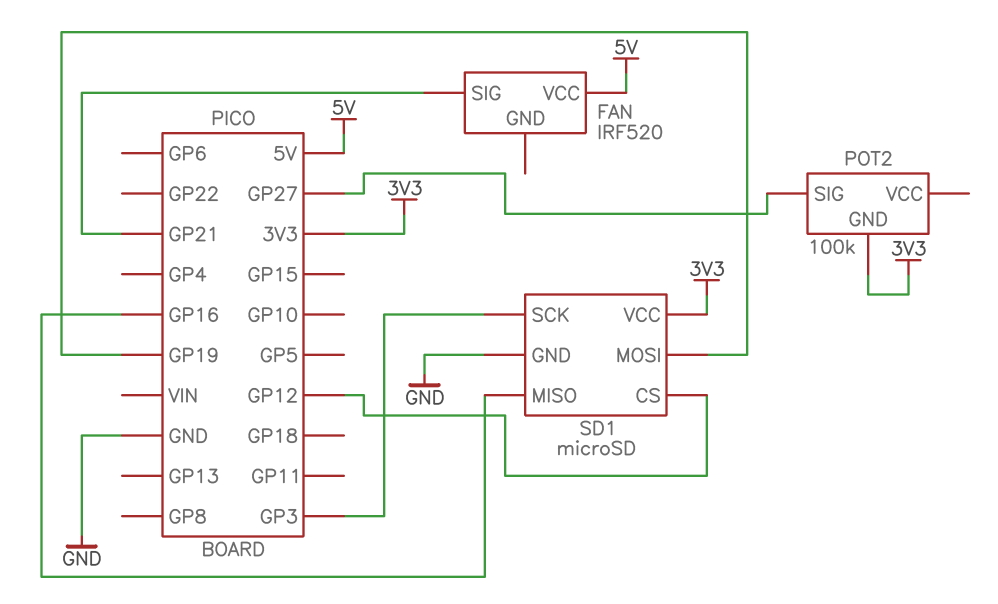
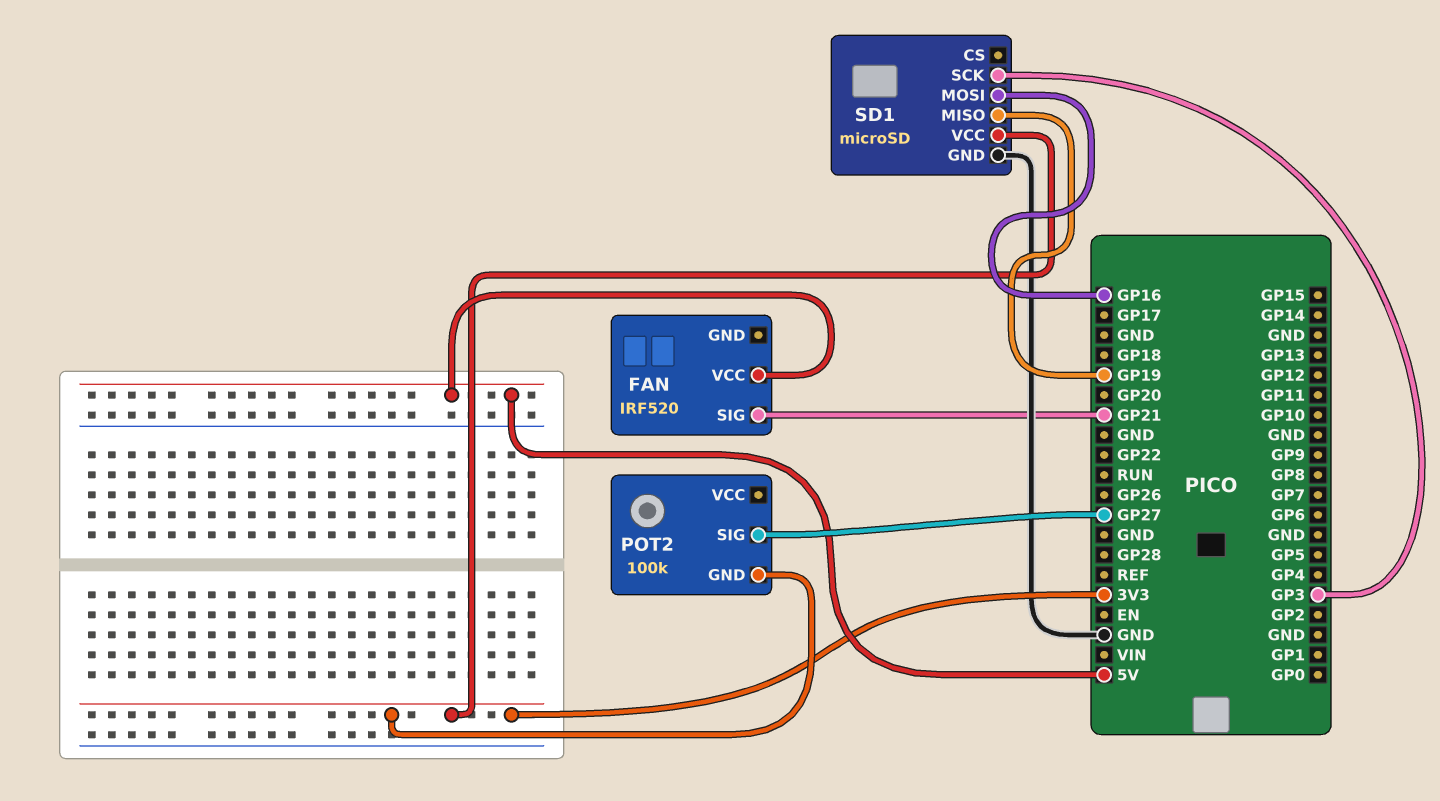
SD1 pin CS: GP12 -> none
SD1 pin MISO: GP16 -> GP19
SD1 pin MOSI: GP19 -> GP16

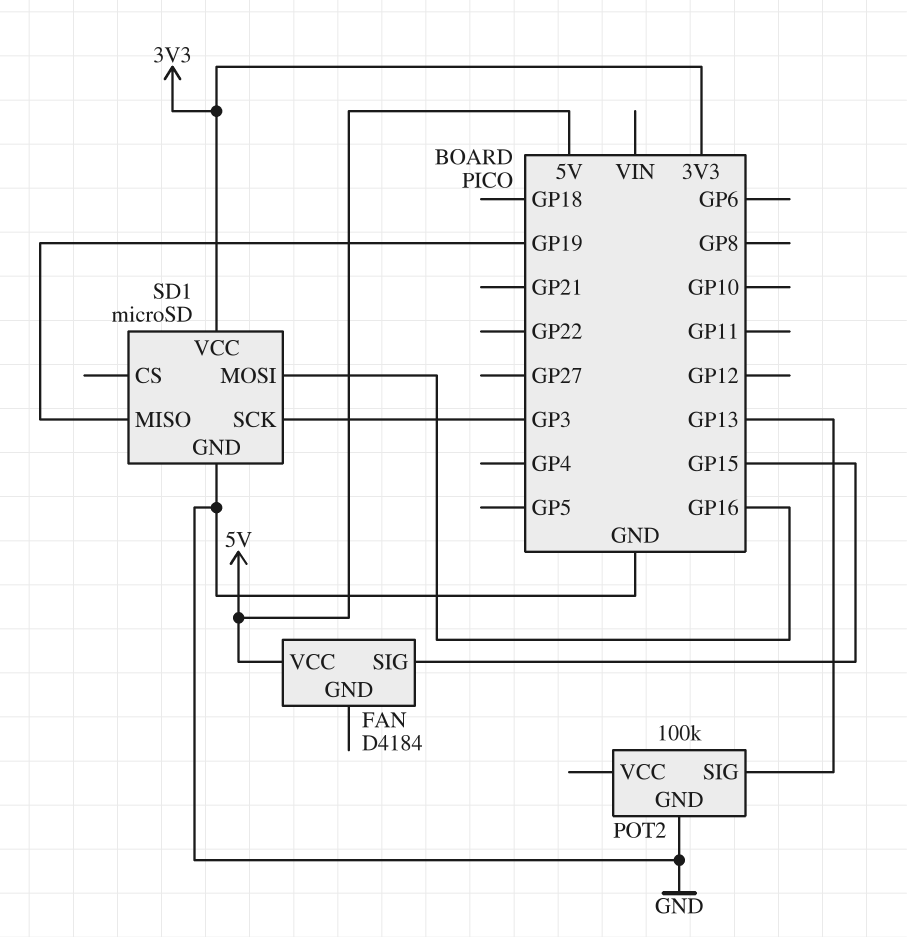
FAN: IRF520 -> D4184
FAN pin SIG: GP21 -> GP15
POT2 pin GND: 3V3 -> GND
POT2 pin SIG: GP27 -> GP13

